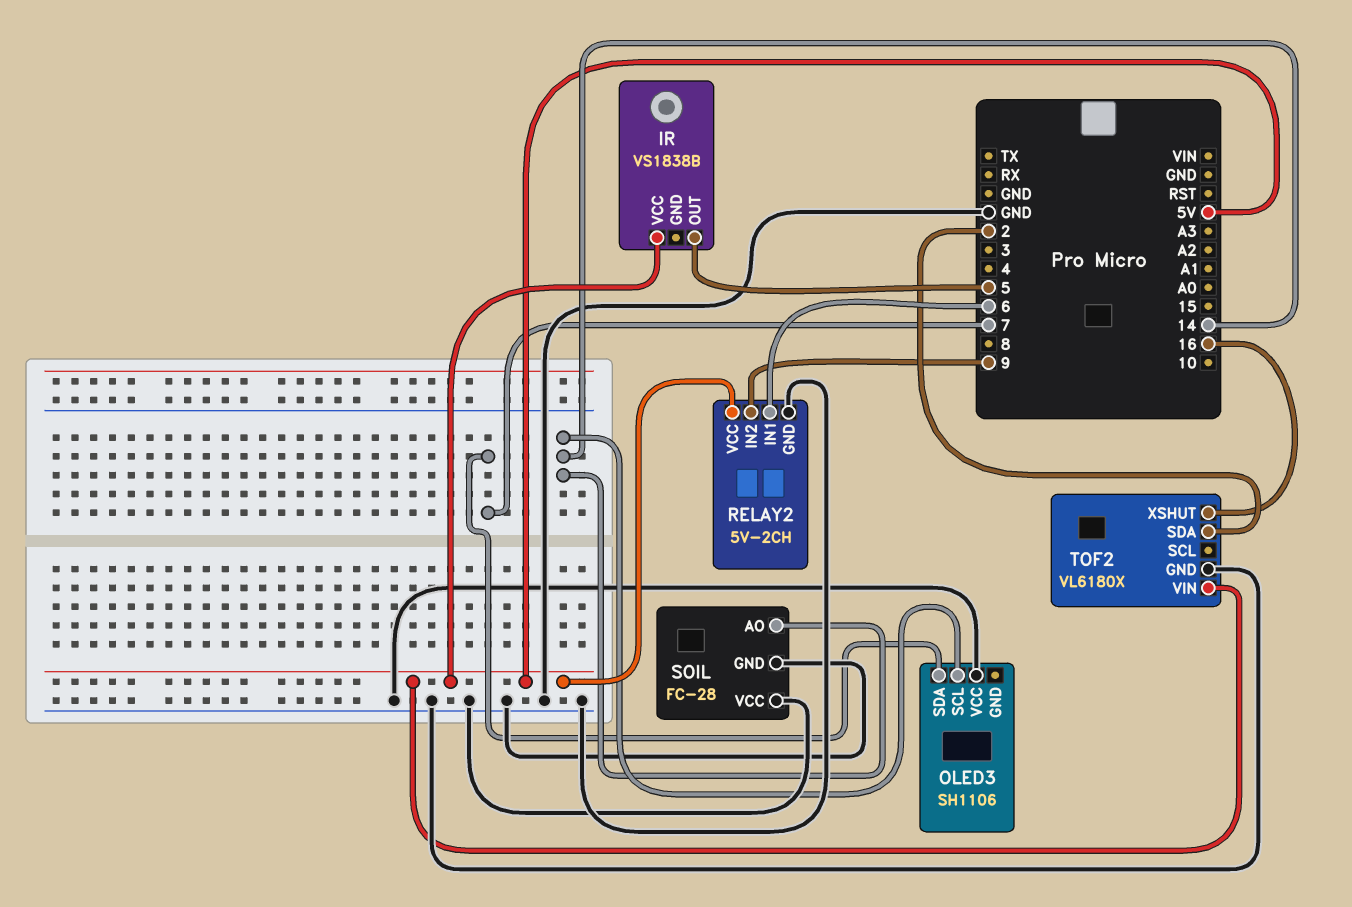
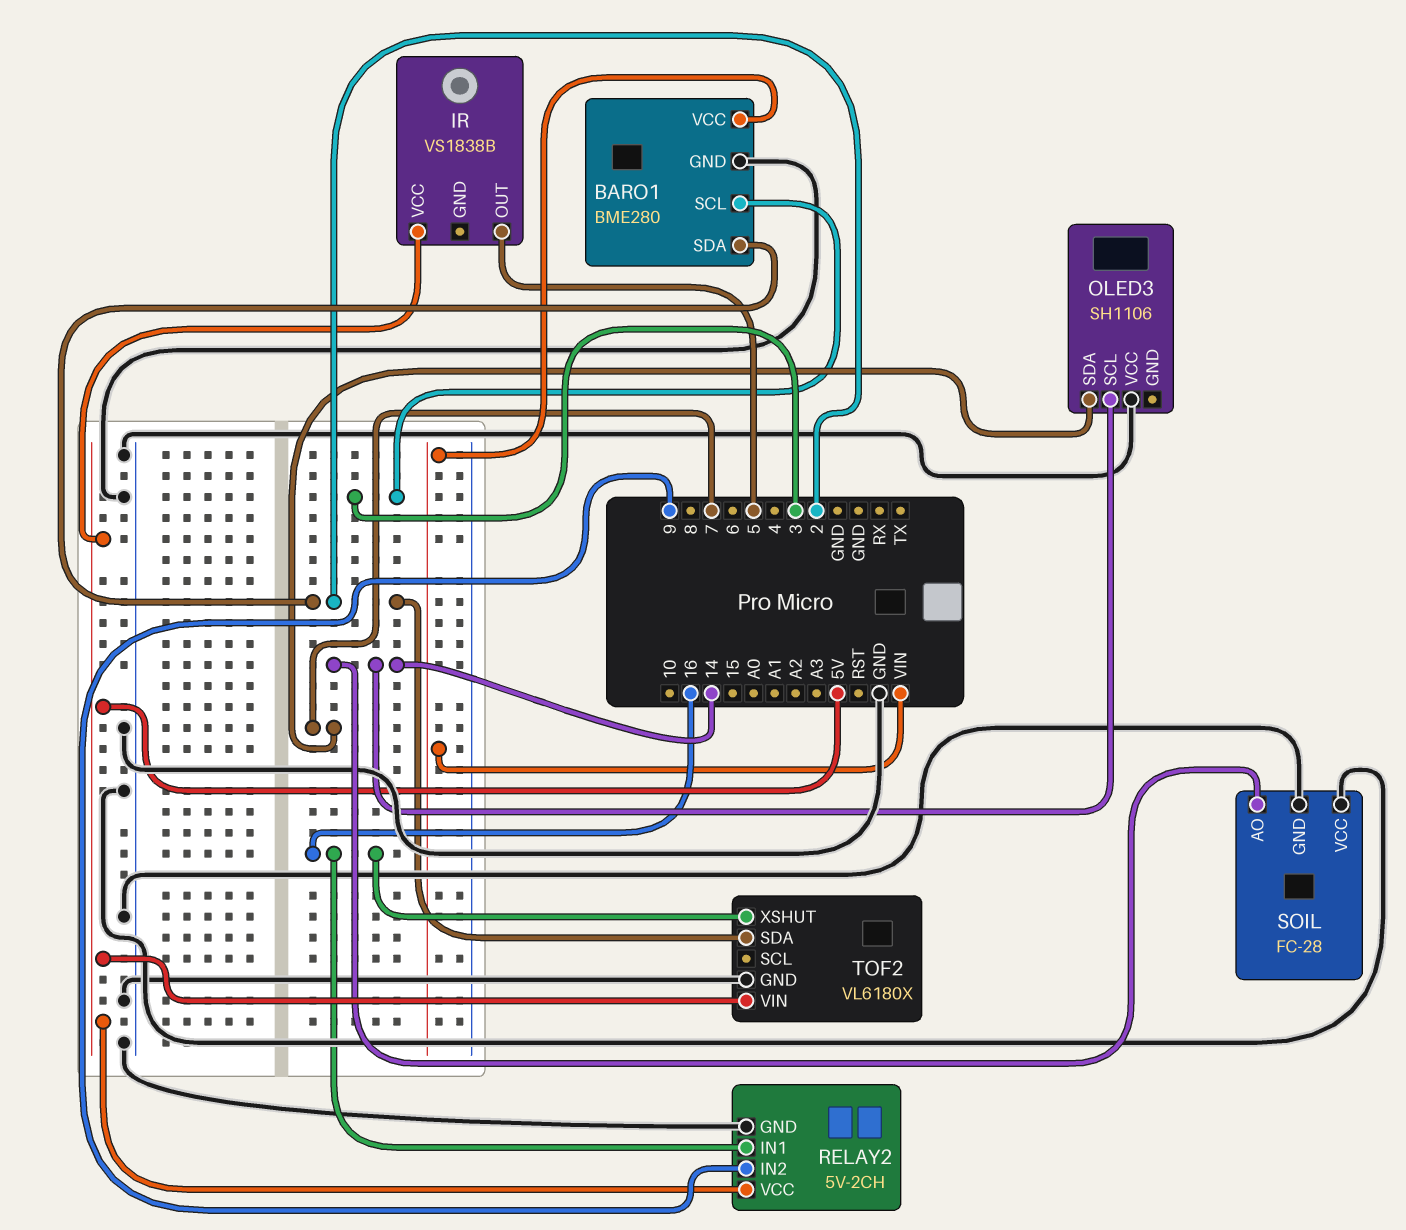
BARO1: none -> BME280
BARO1 pin GND: none -> GND
BARO1 pin SCL: none -> 3
BARO1 pin SDA: none -> 2
BARO1 pin VCC: none -> VIN
RELAY2 pin IN1: 6 -> 16

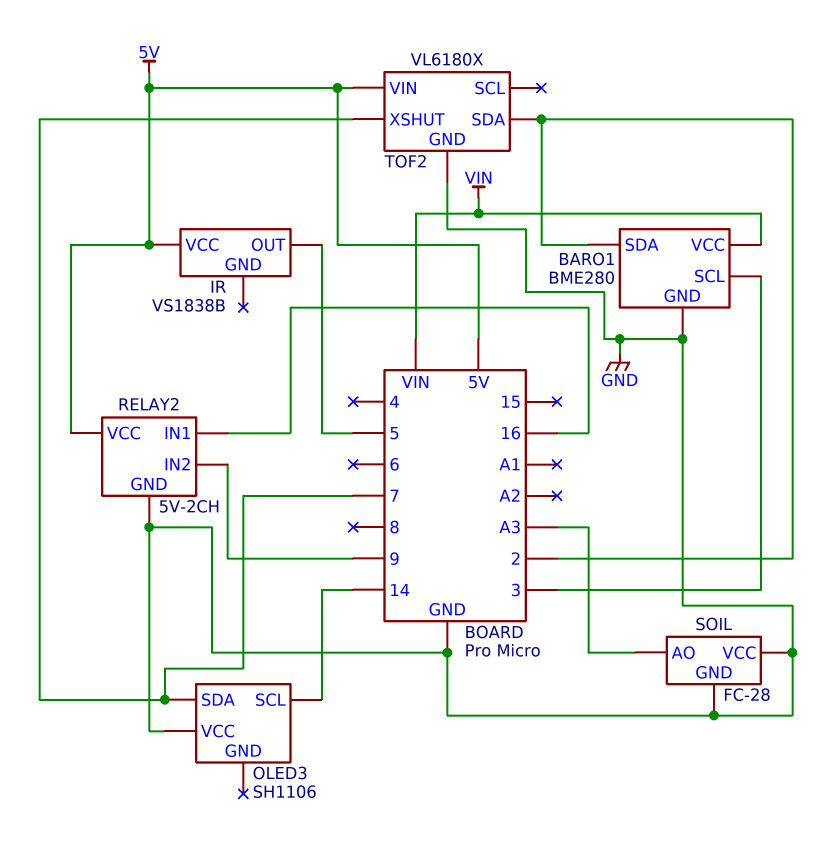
SOIL pin AO: 14 -> A3
TOF2 pin XSHUT: 16 -> 7

